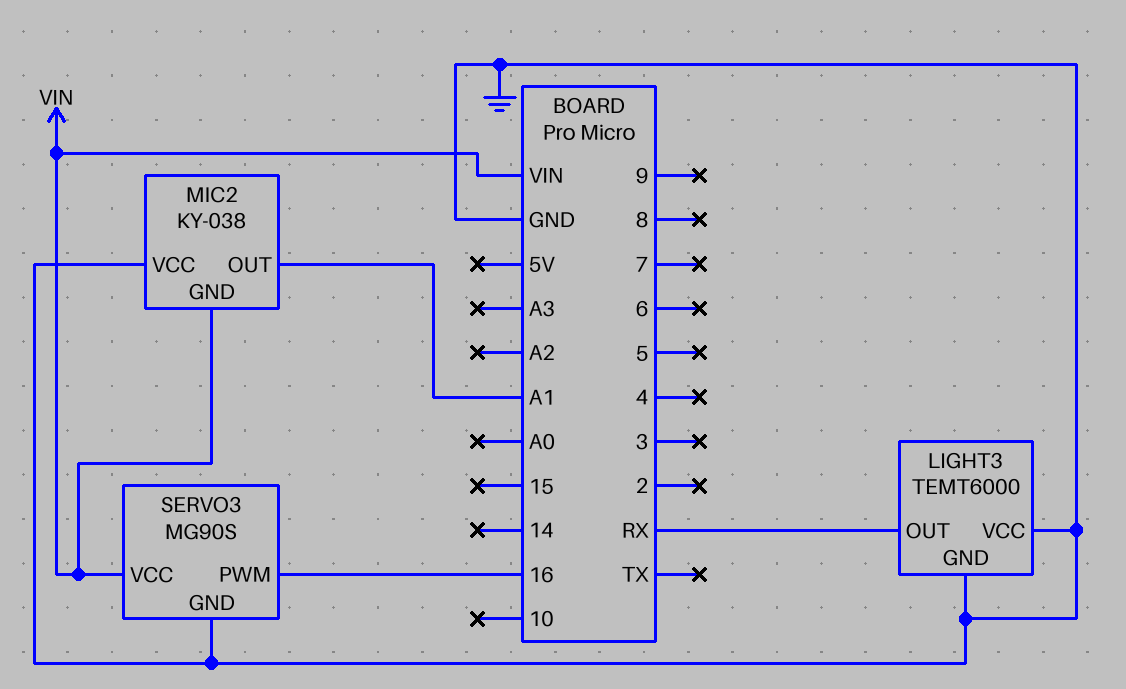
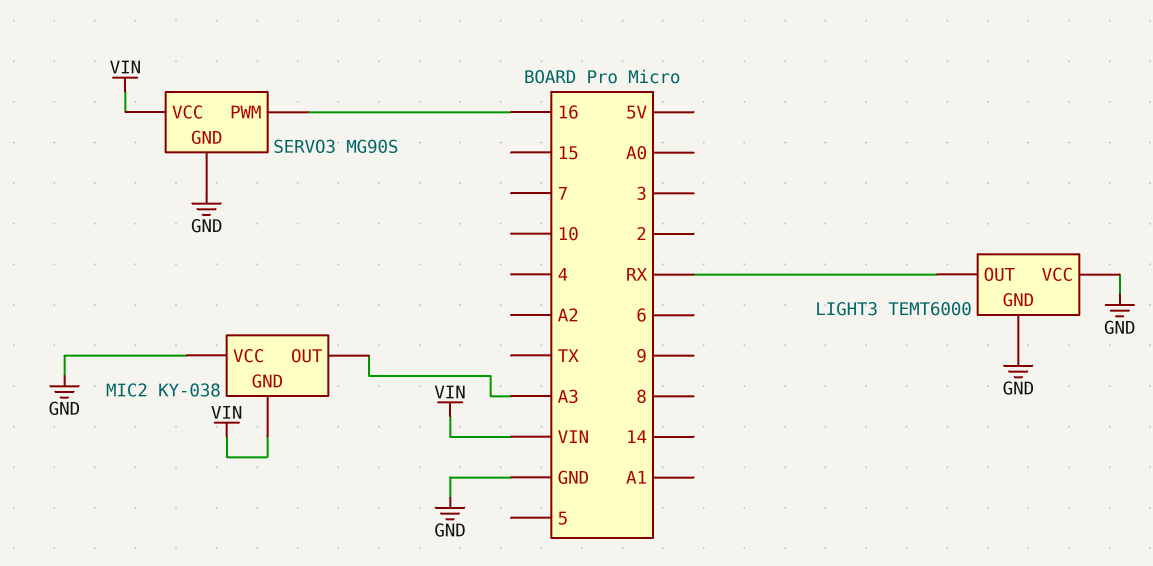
MIC2 pin OUT: A1 -> A3

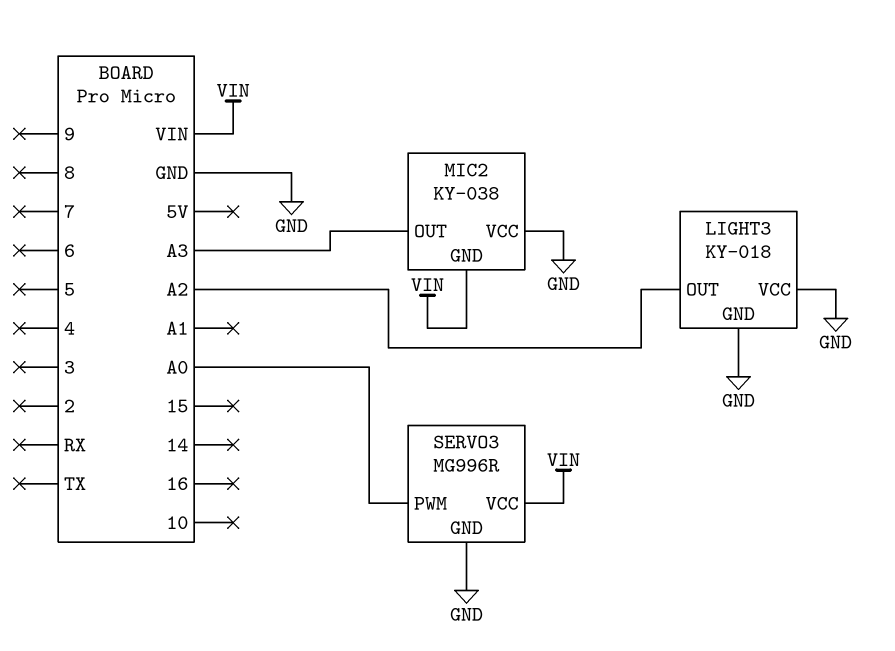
LIGHT3: TEMT6000 -> KY-018
LIGHT3 pin OUT: RX -> A2
SERVO3: MG90S -> MG996R
SERVO3 pin PWM: 16 -> A0

